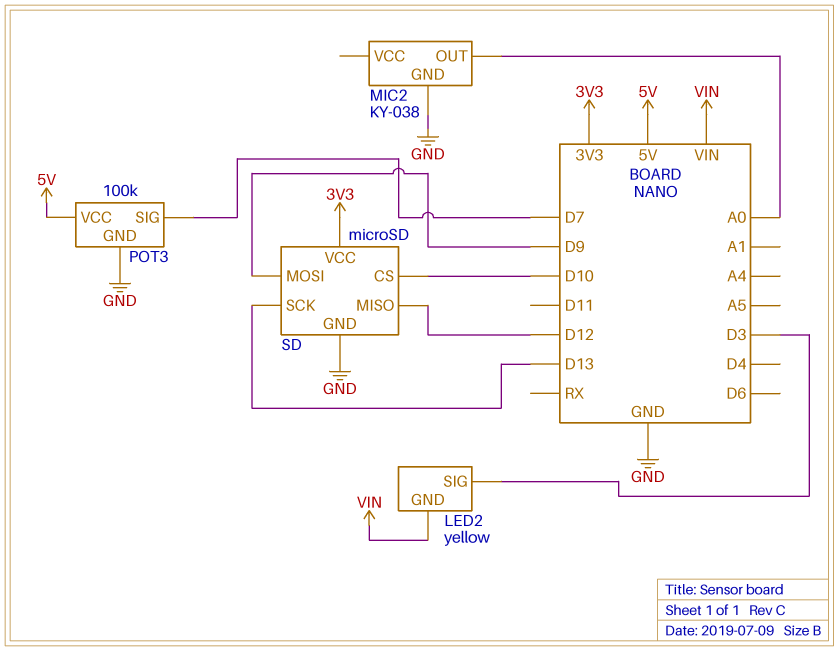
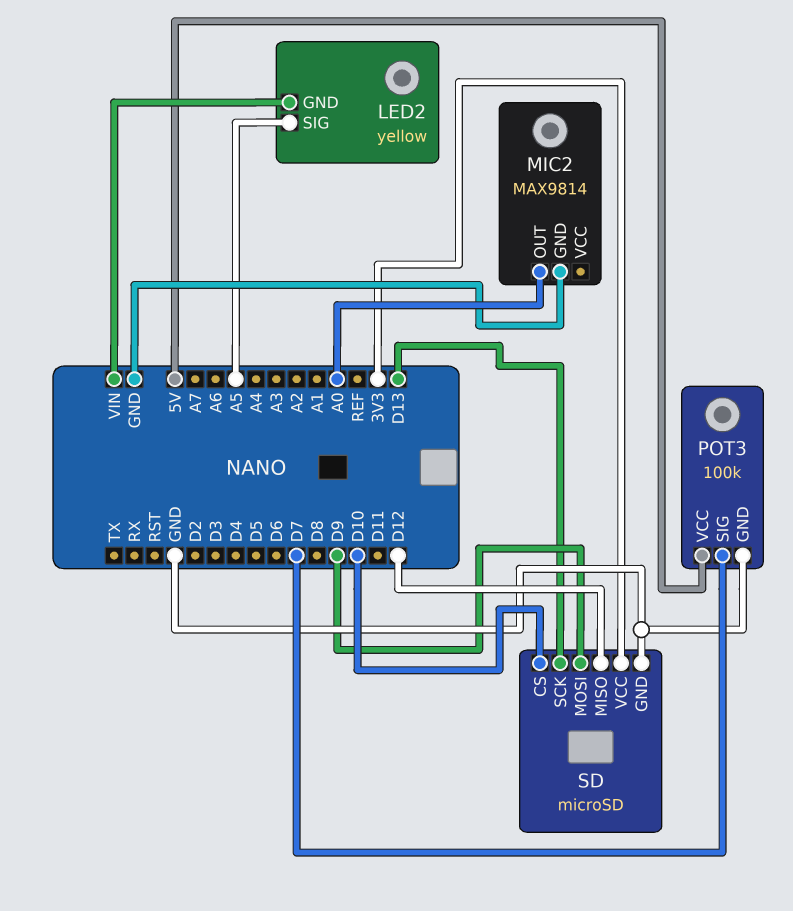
LED2 pin SIG: D3 -> A5
MIC2: KY-038 -> MAX9814

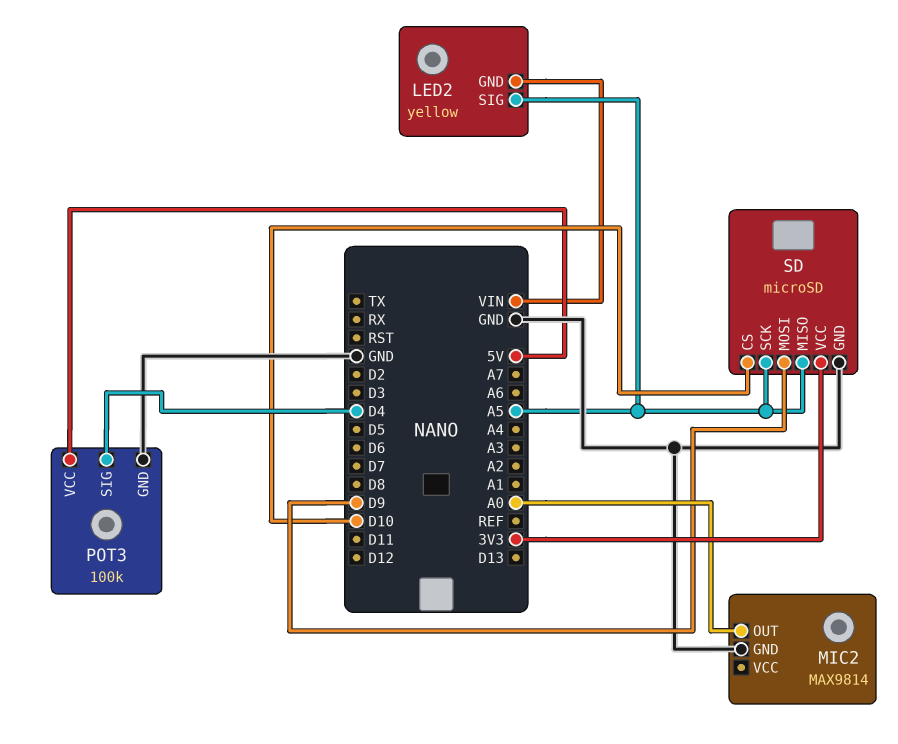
POT3 pin SIG: D7 -> D4
SD pin MISO: D12 -> A5
SD pin SCK: D13 -> A5

